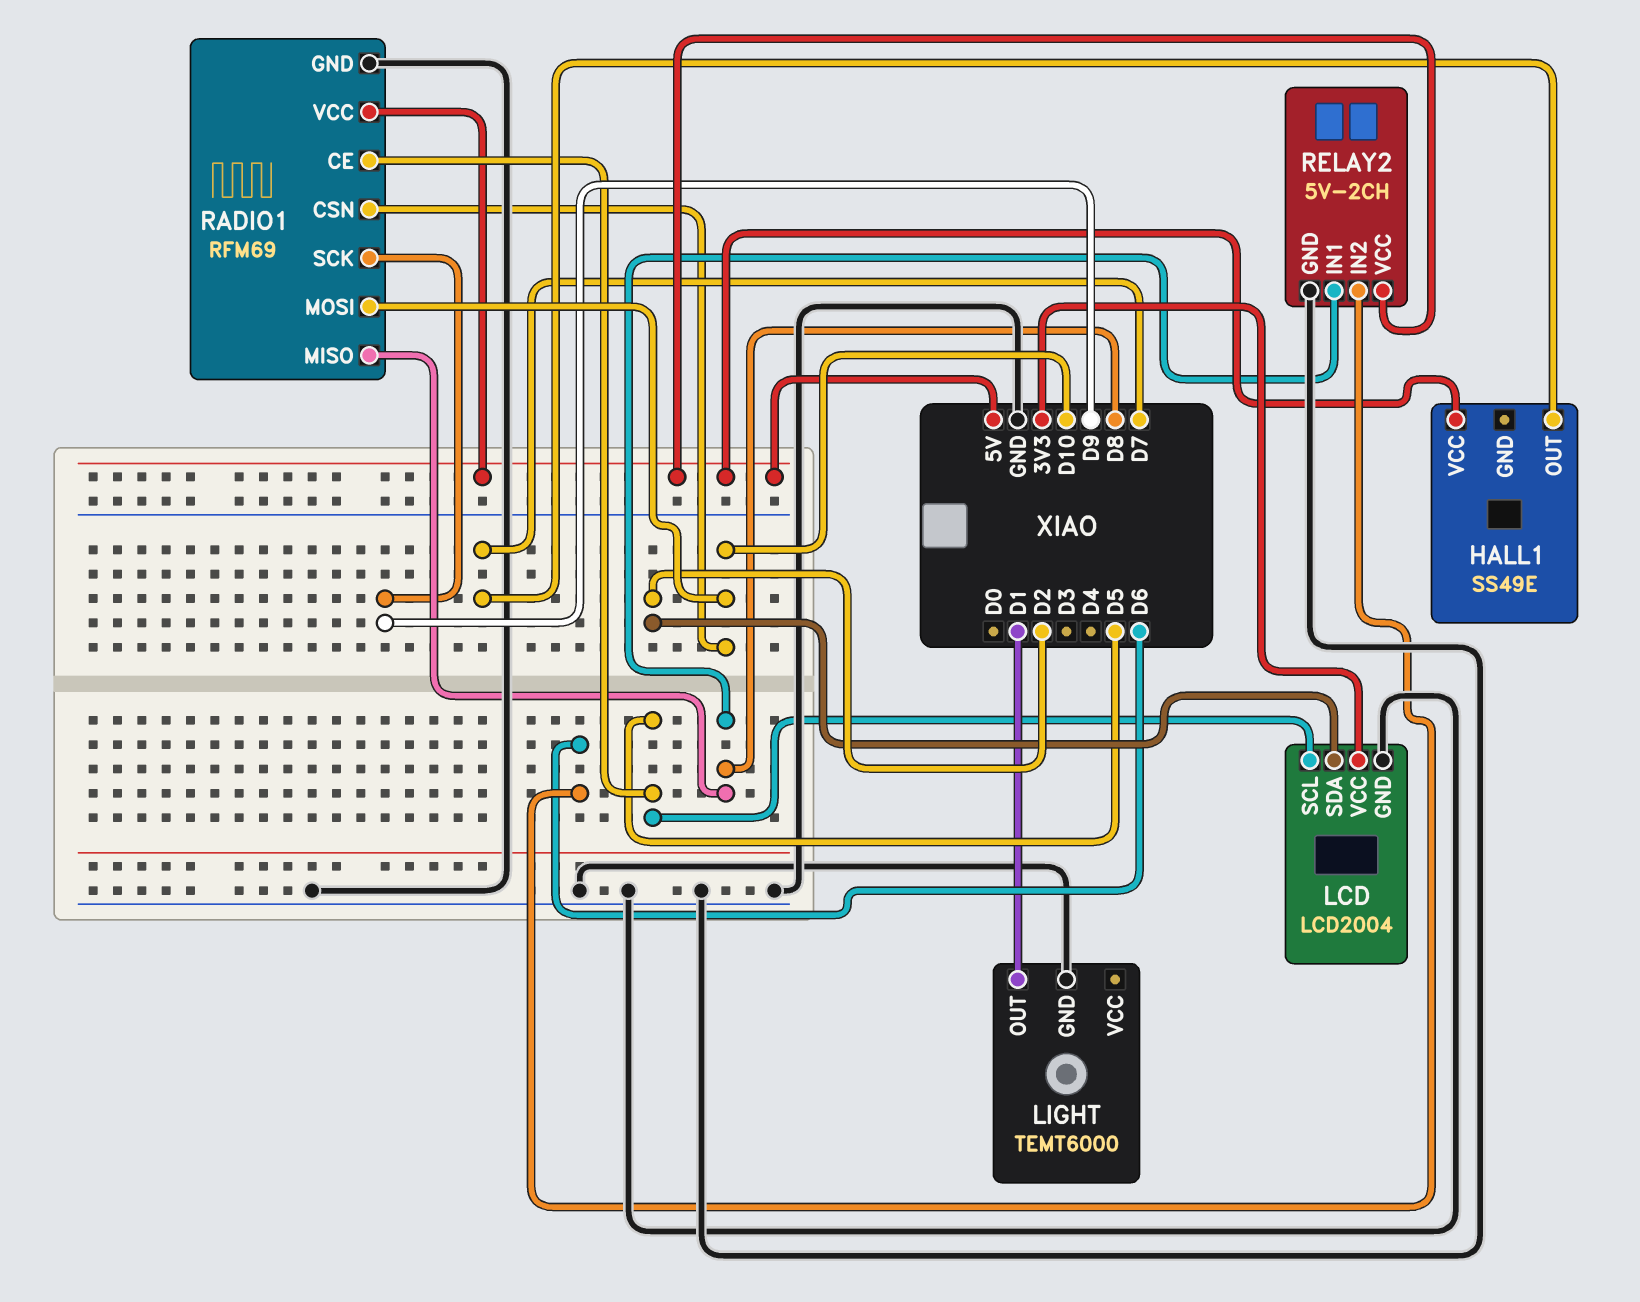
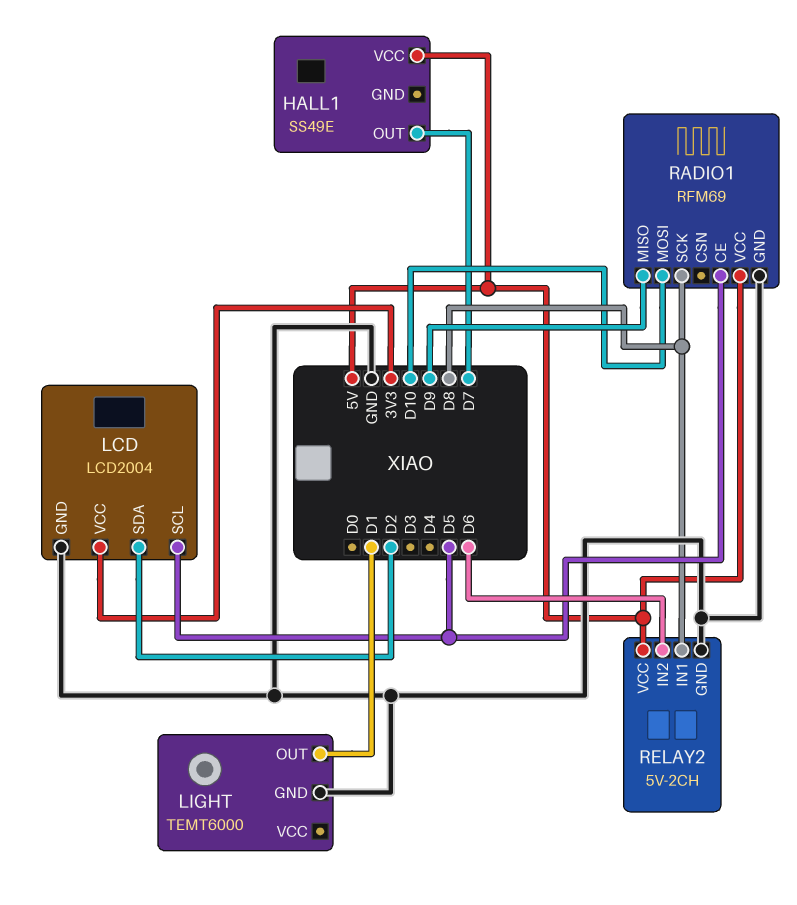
RADIO1 pin CSN: D10 -> none
RADIO1 pin MISO: D8 -> D9
RADIO1 pin SCK: D9 -> D8

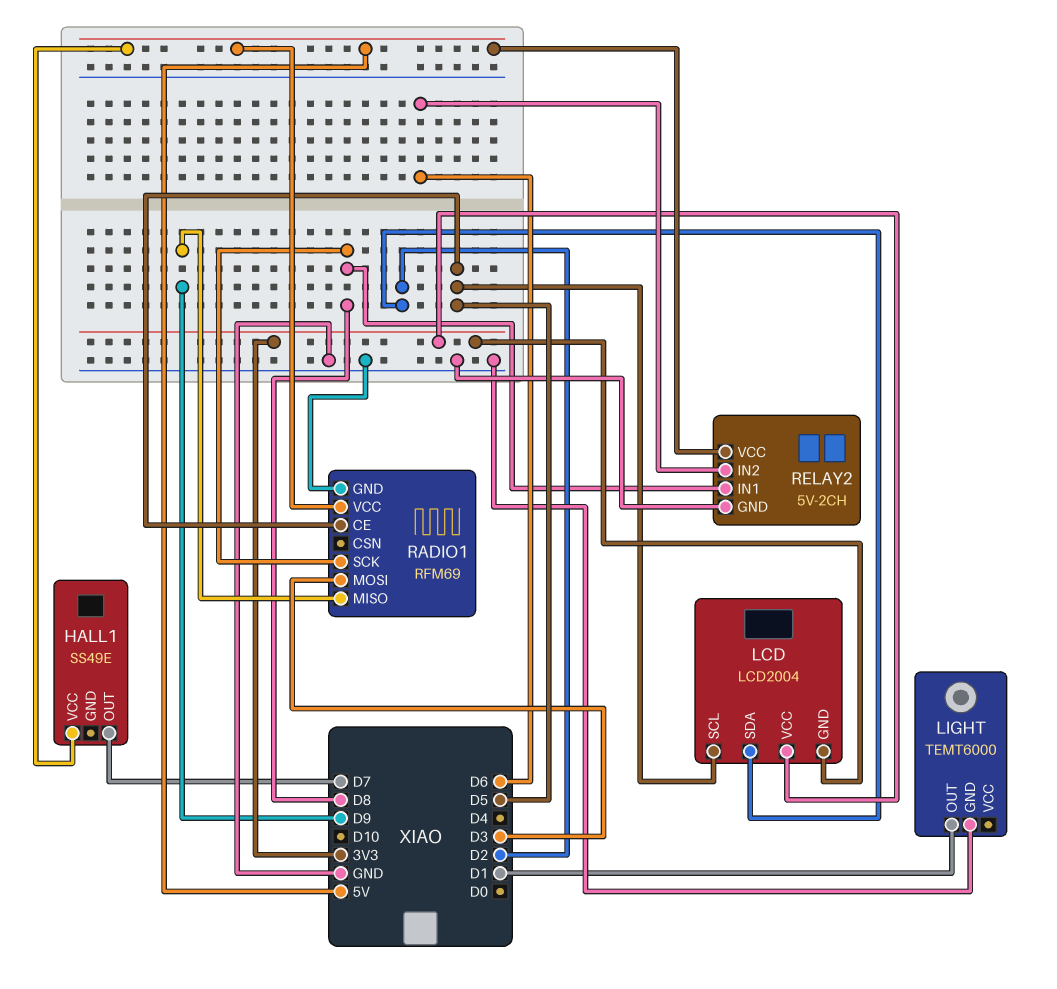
LCD pin GND: GND -> 3V3
RADIO1 pin MOSI: D10 -> D3

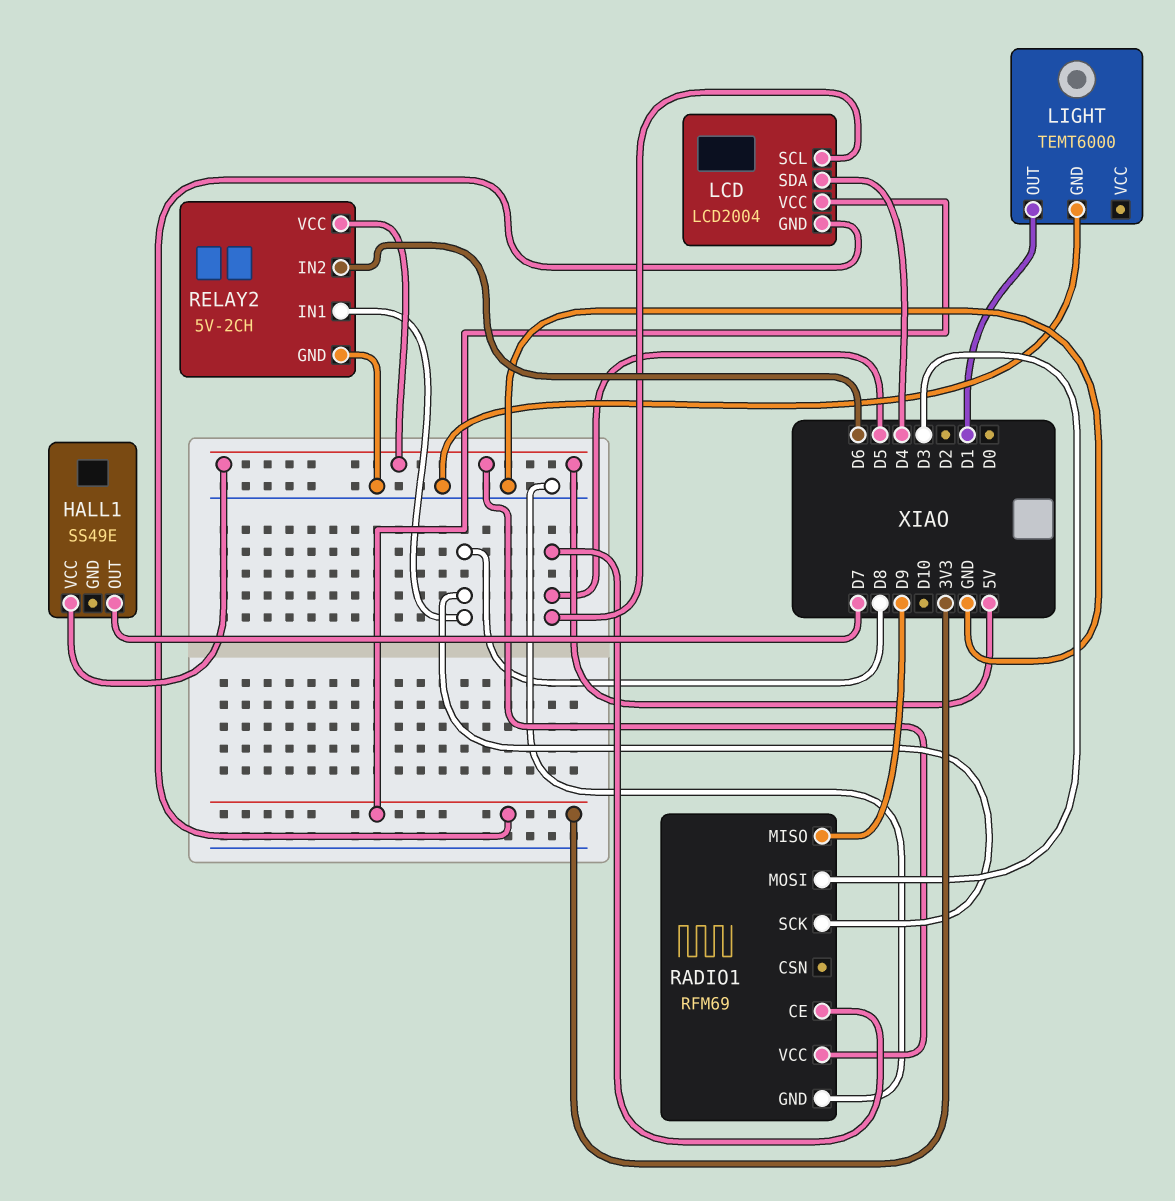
LCD pin SDA: D2 -> D4

